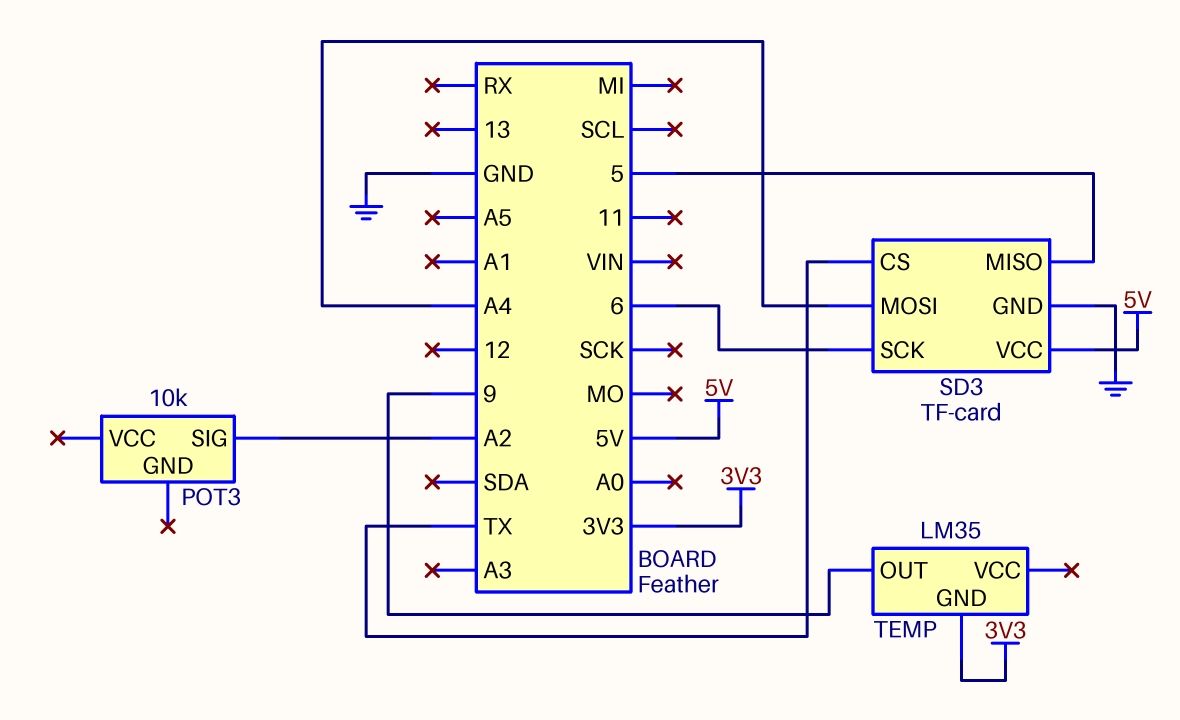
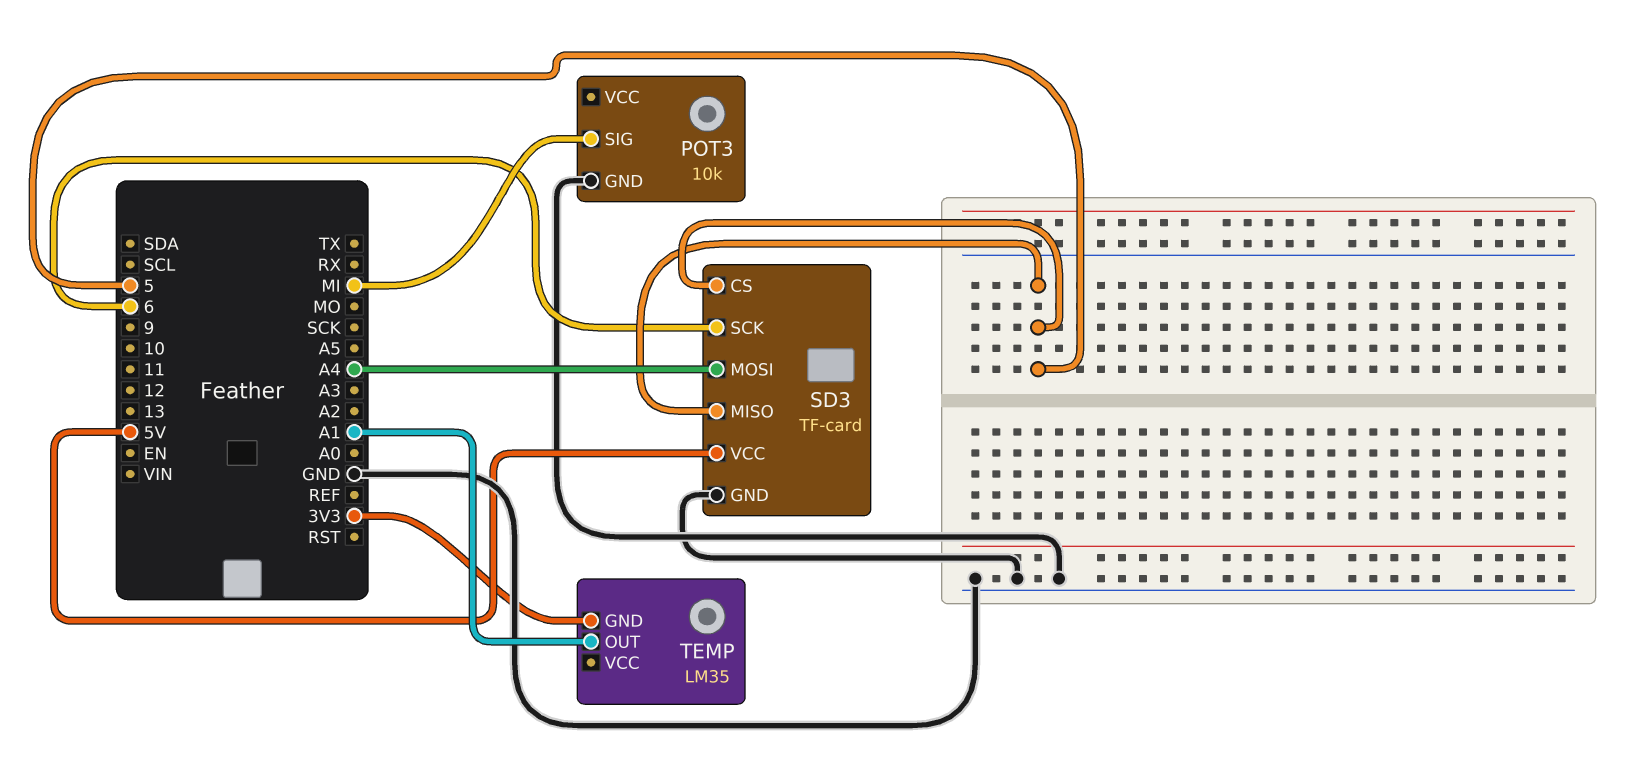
POT3 pin GND: none -> GND
POT3 pin SIG: A2 -> MI
SD3 pin CS: TX -> 5
TEMP pin OUT: 9 -> A1

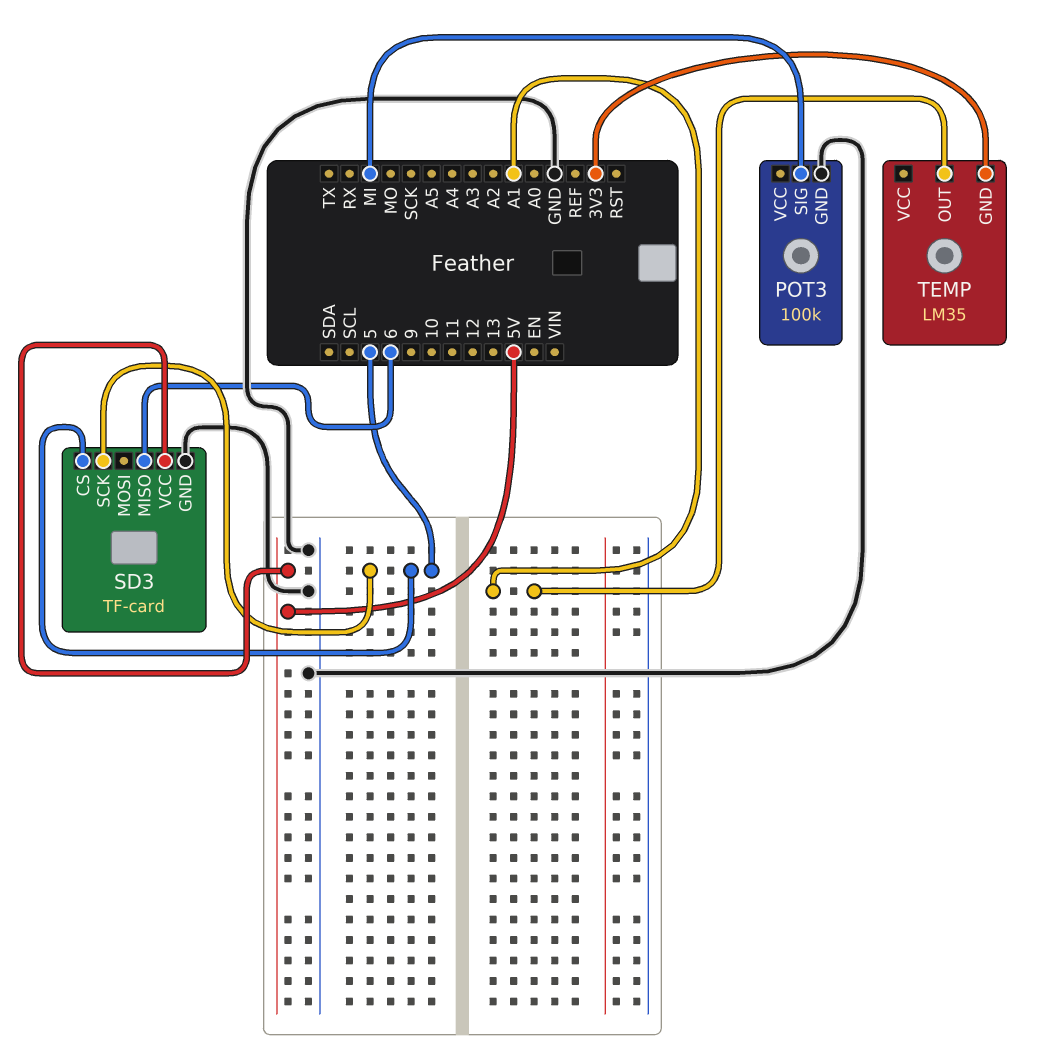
POT3: 10k -> 100k
SD3 pin MISO: 5 -> 6
SD3 pin MOSI: A4 -> none
SD3 pin SCK: 6 -> 5

